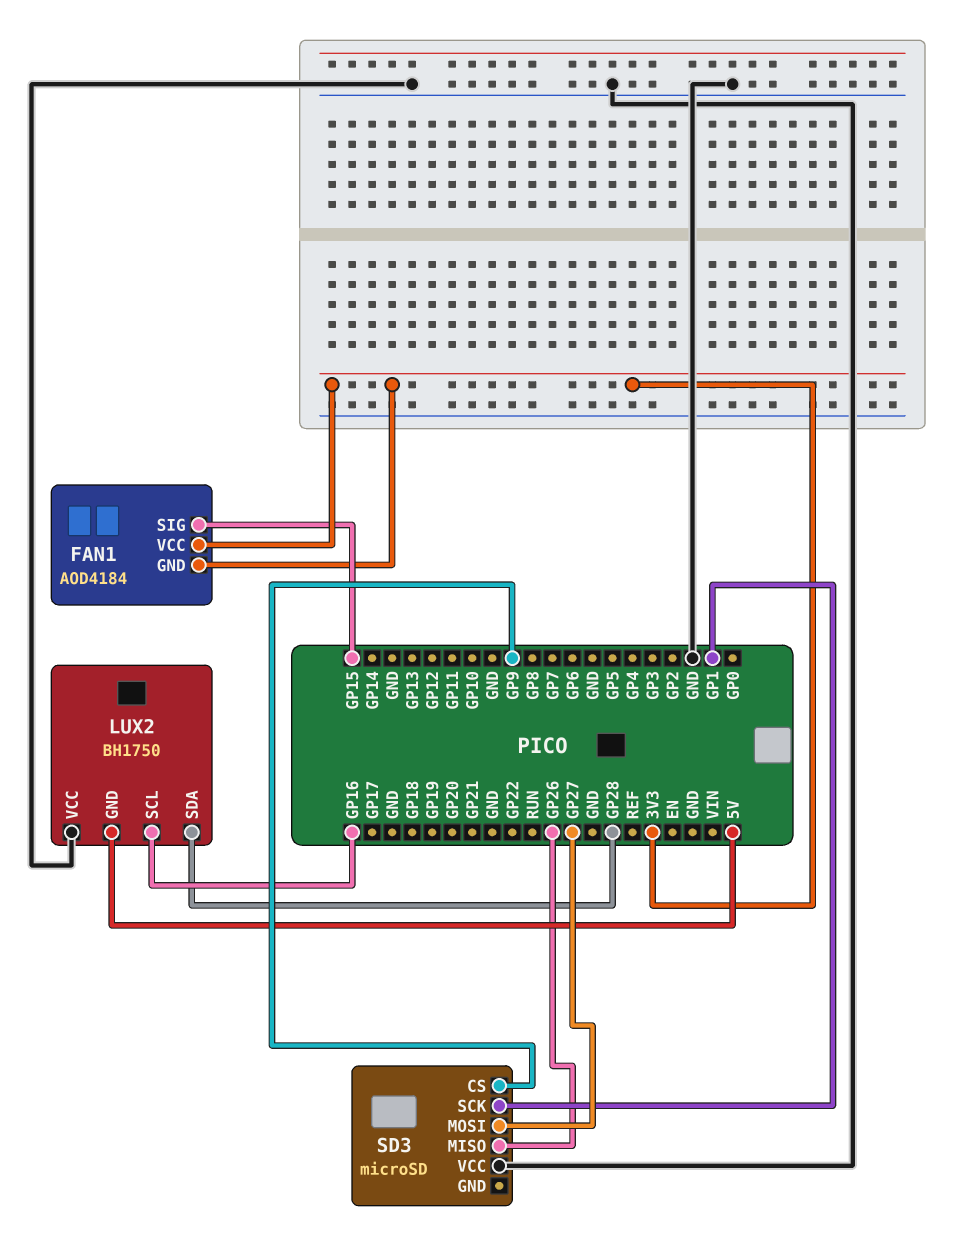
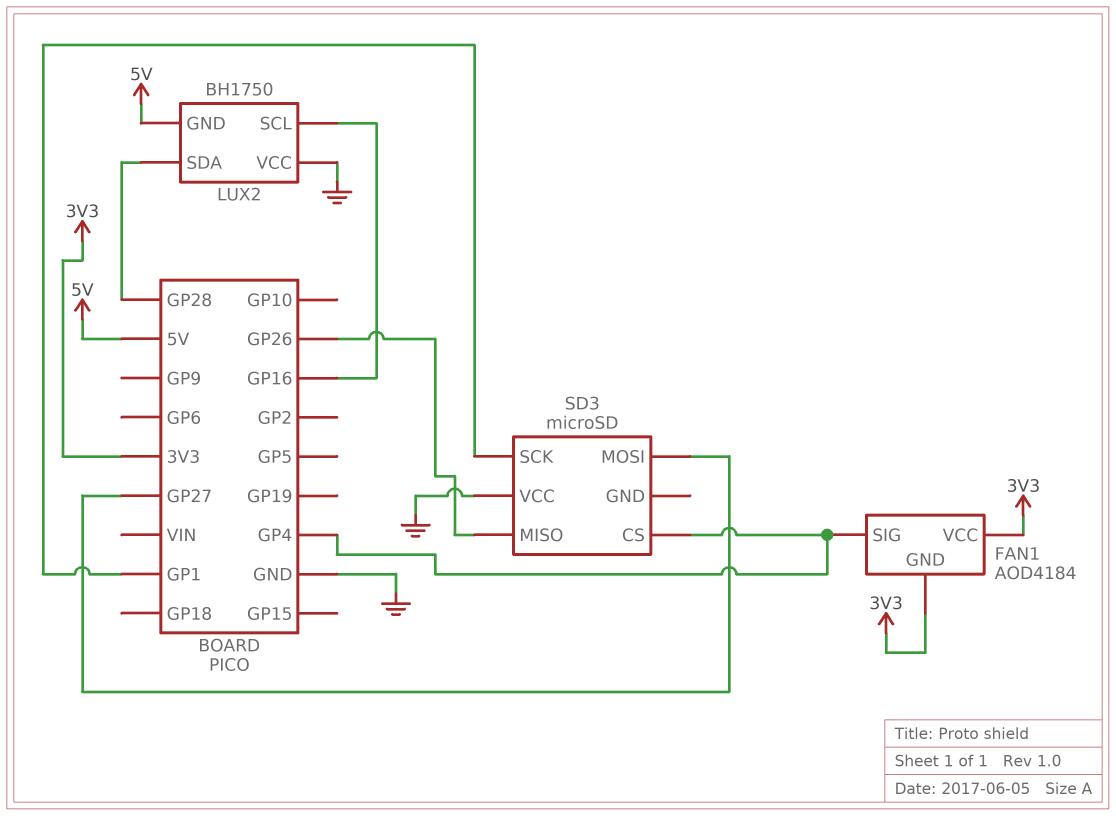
FAN1 pin SIG: GP15 -> GP4
SD3 pin CS: GP9 -> GP4

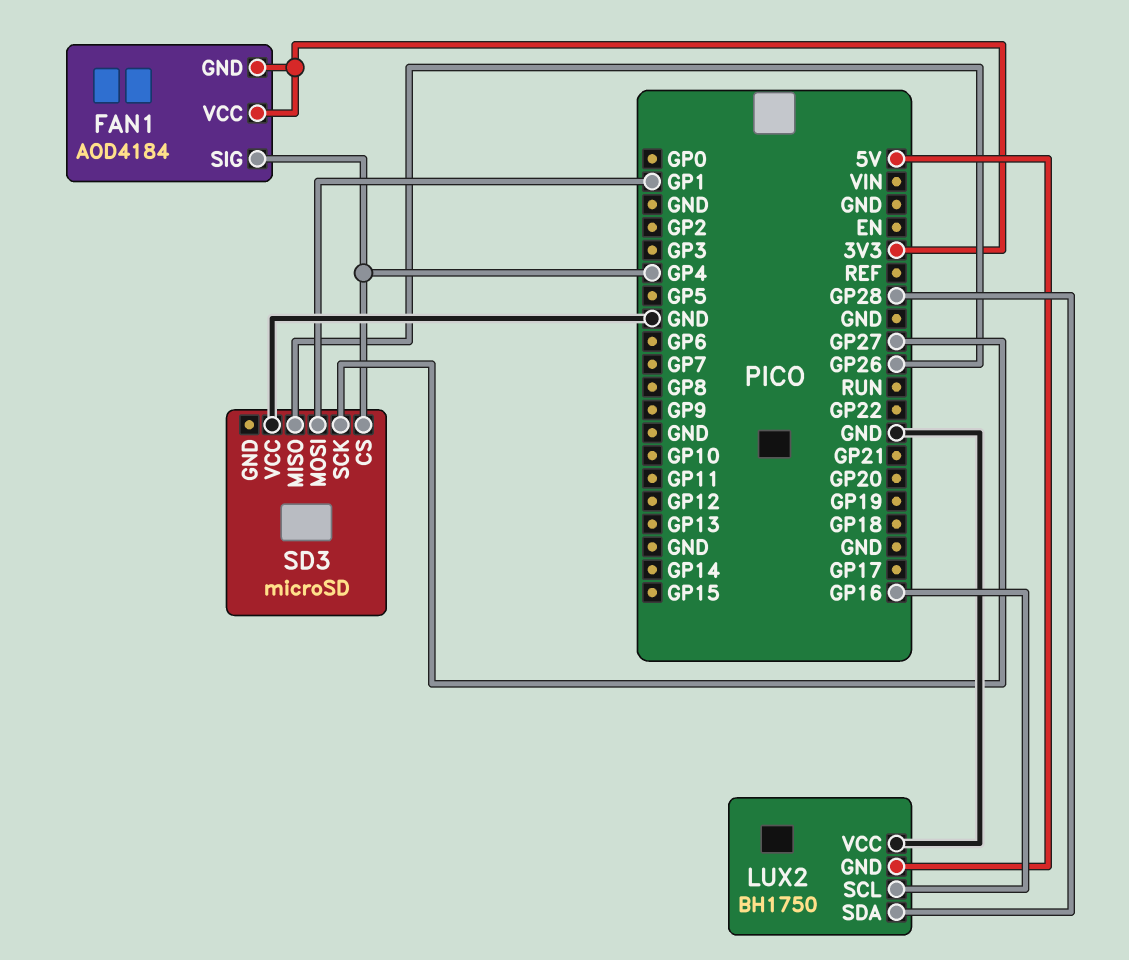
SD3 pin MOSI: GP27 -> GP1
SD3 pin SCK: GP1 -> GP27

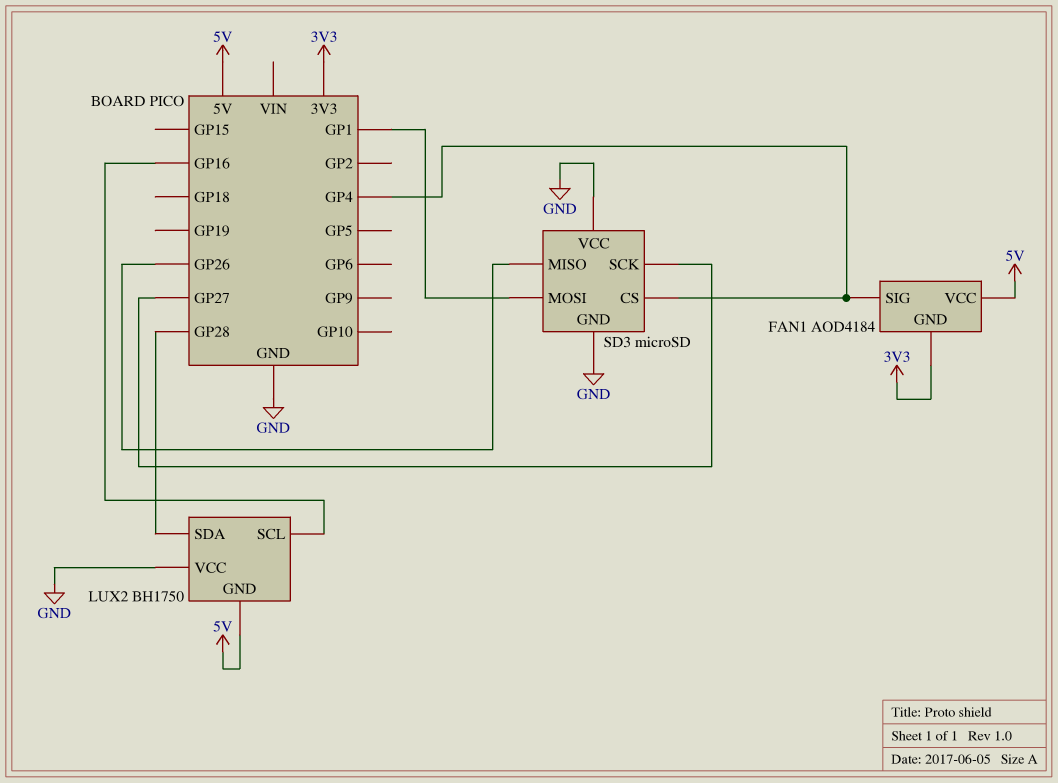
FAN1 pin VCC: 3V3 -> 5V
SD3 pin GND: none -> GND

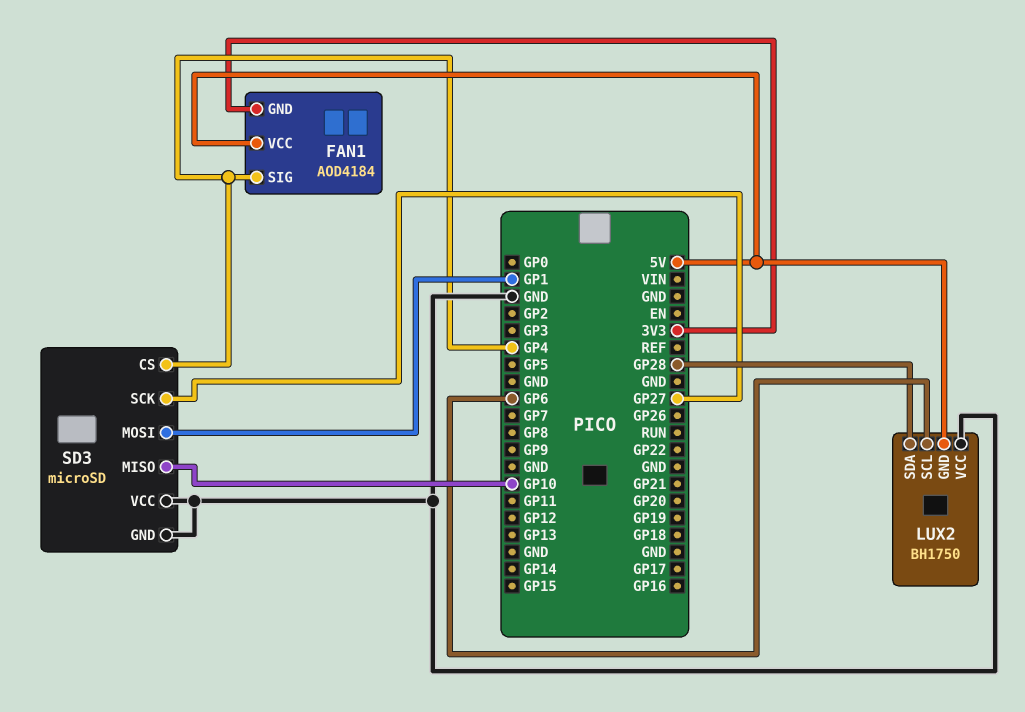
LUX2 pin SCL: GP16 -> GP6
SD3 pin MISO: GP26 -> GP10

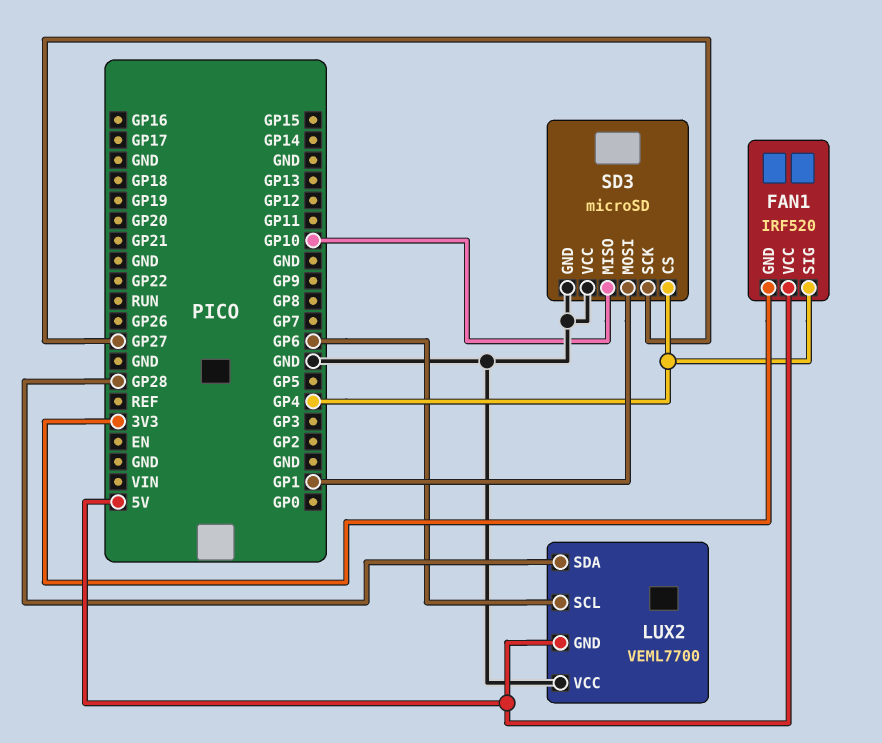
FAN1: AOD4184 -> IRF520
LUX2: BH1750 -> VEML7700

